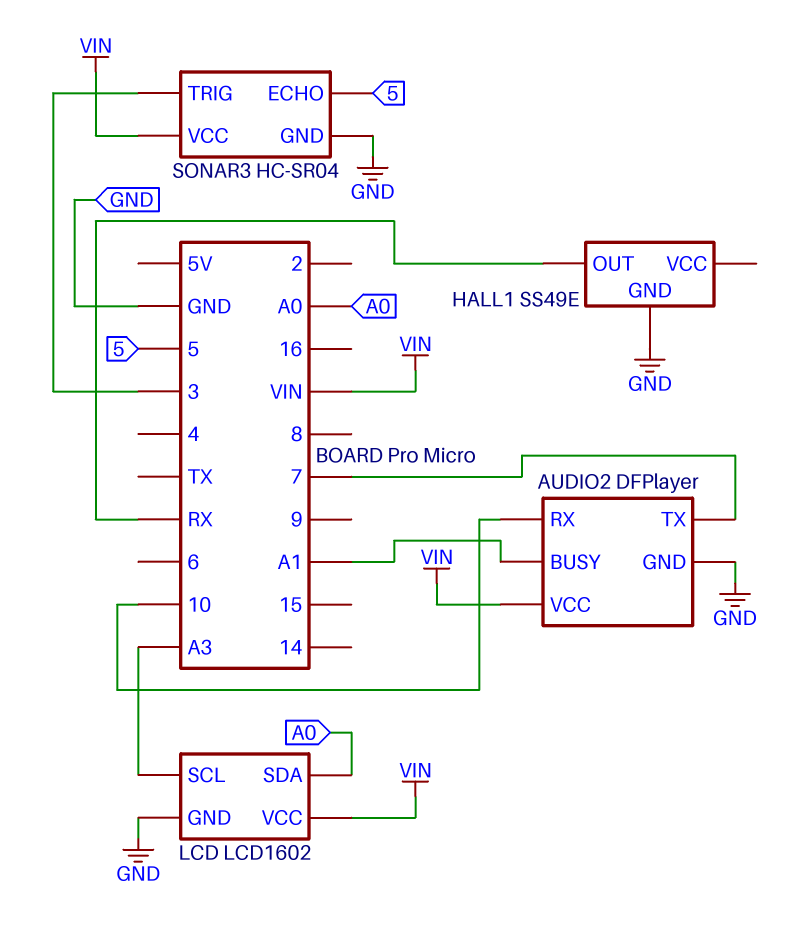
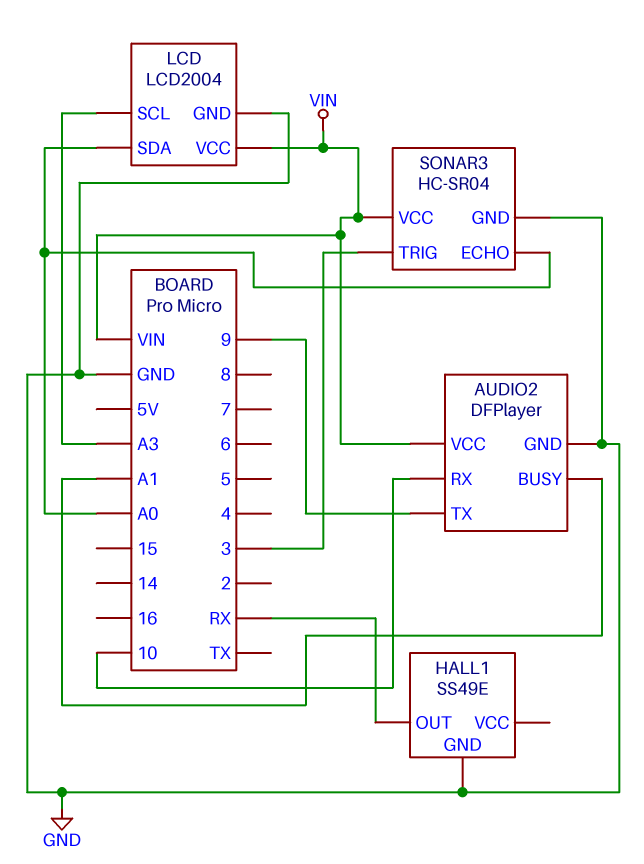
AUDIO2 pin TX: 7 -> 9
LCD: LCD1602 -> LCD2004
SONAR3 pin ECHO: 5 -> A0

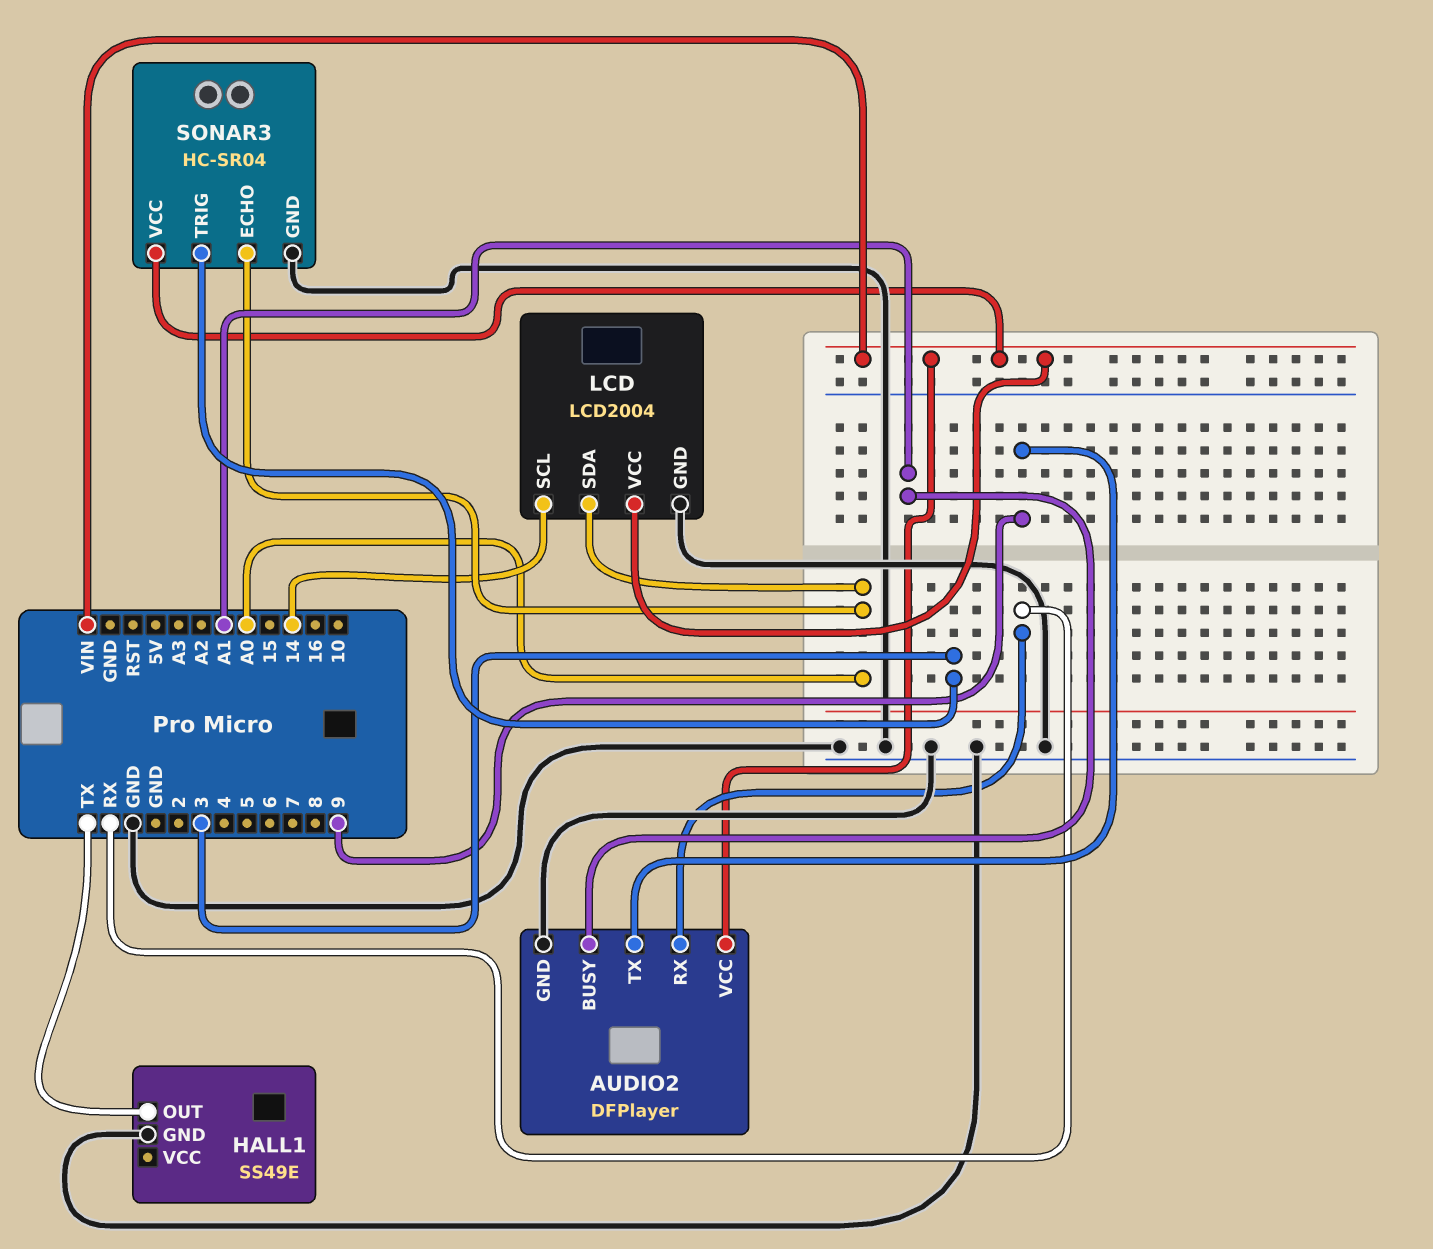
AUDIO2 pin RX: 10 -> RX
HALL1 pin OUT: RX -> TX
LCD pin SCL: A3 -> 14

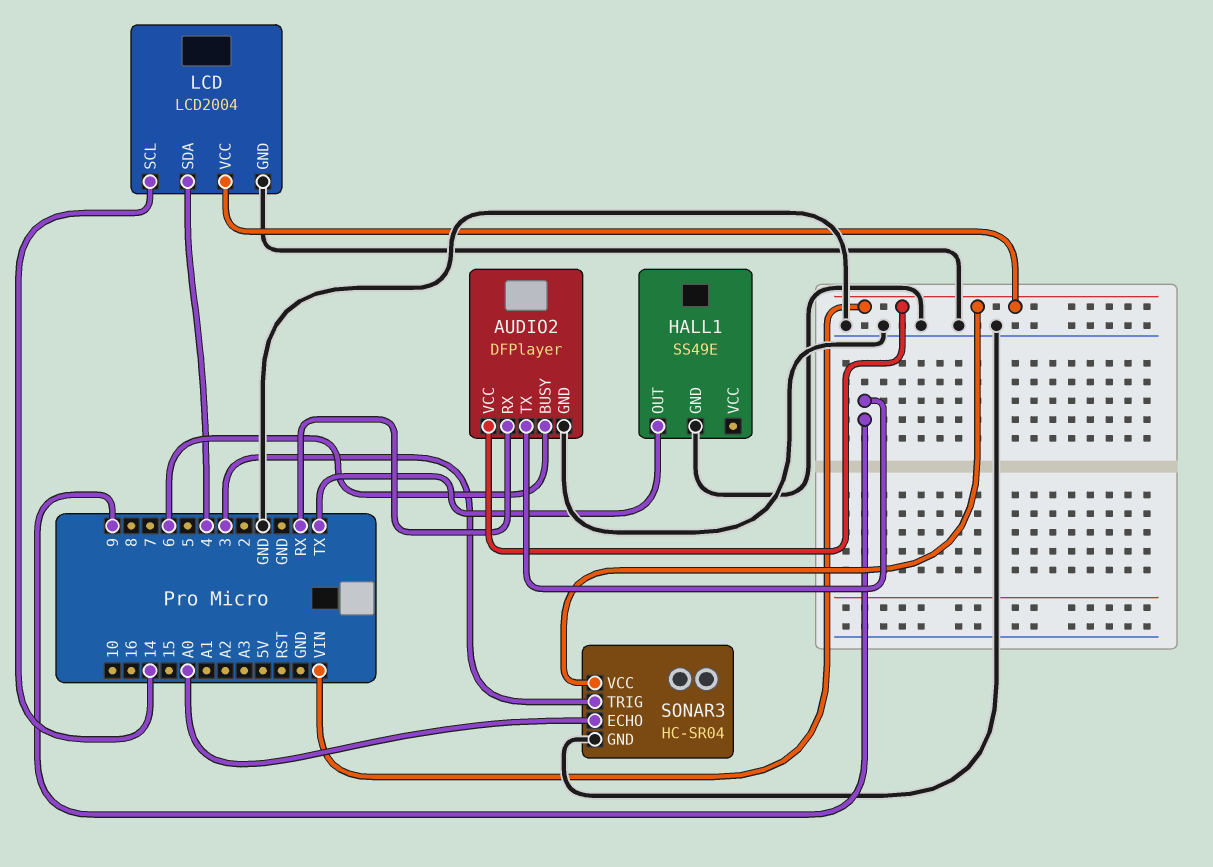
AUDIO2 pin BUSY: A1 -> 6
LCD pin SDA: A0 -> 4

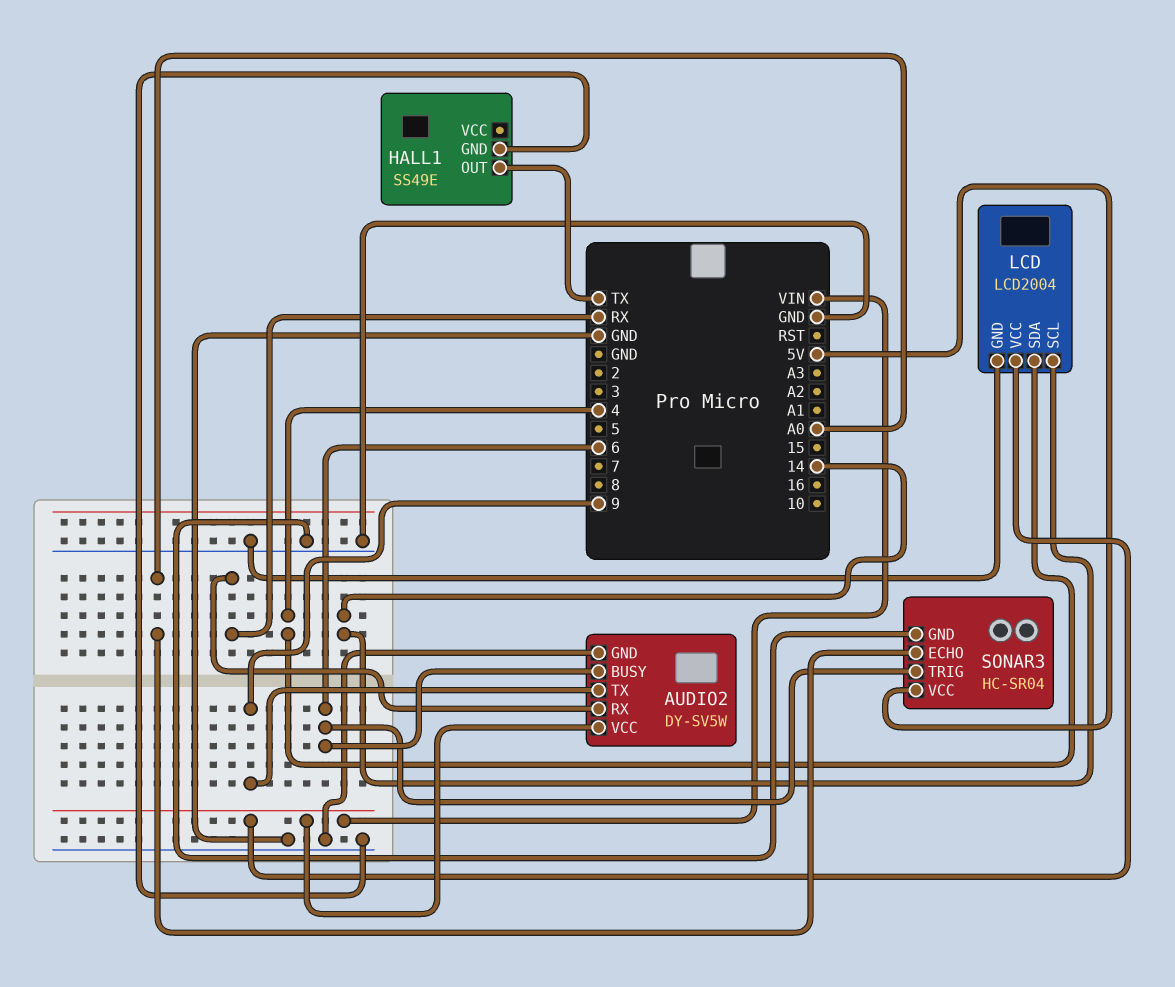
AUDIO2: DFPlayer -> DY-SV5W
SONAR3 pin TRIG: 3 -> 6
SONAR3 pin VCC: VIN -> 5V

